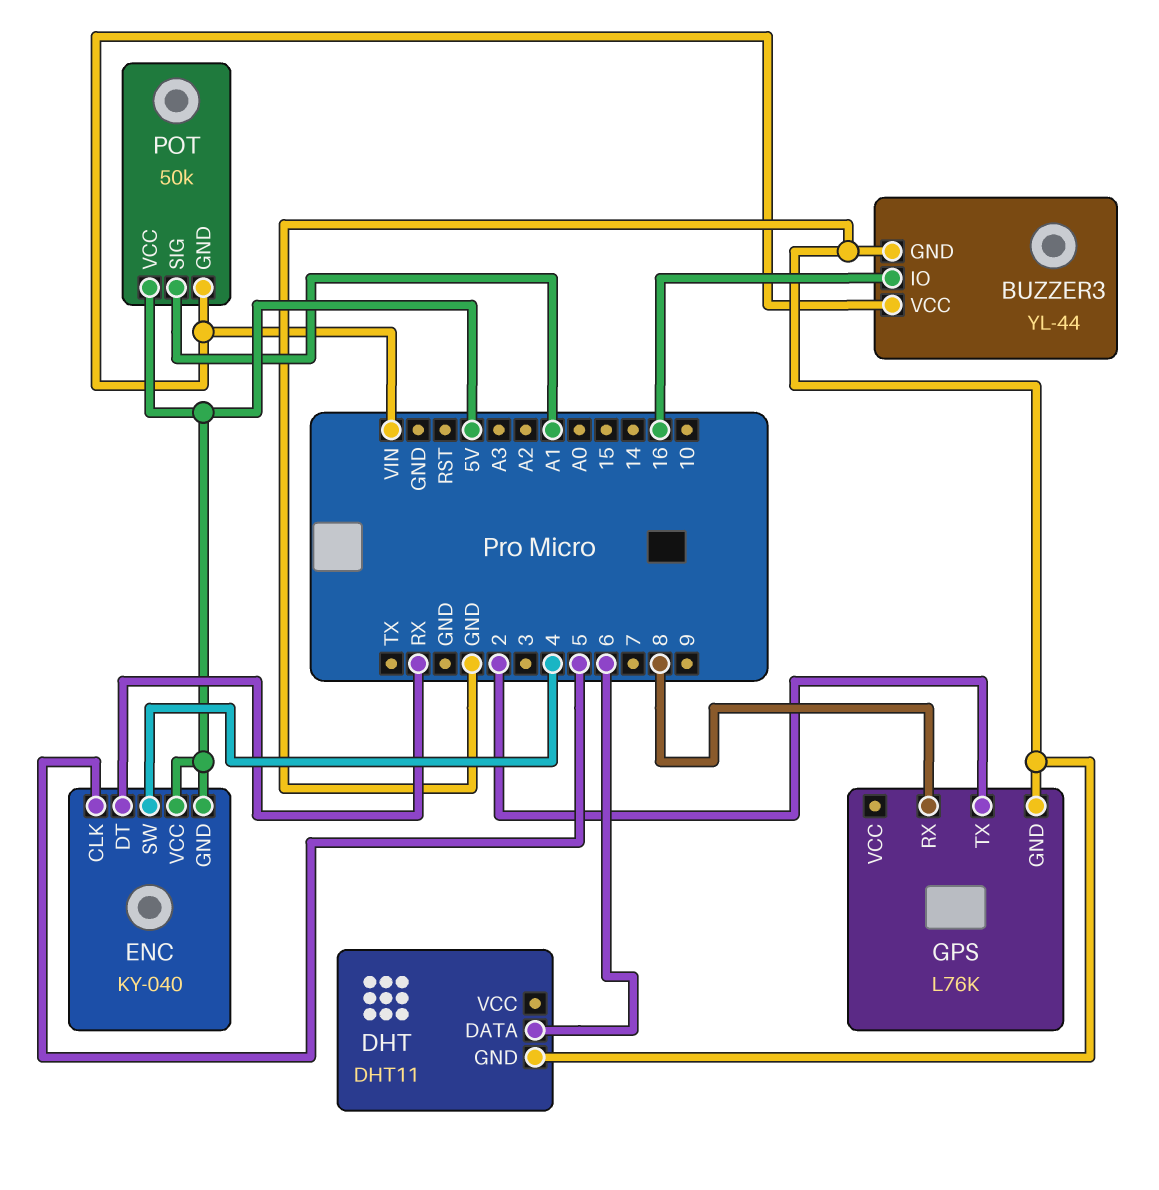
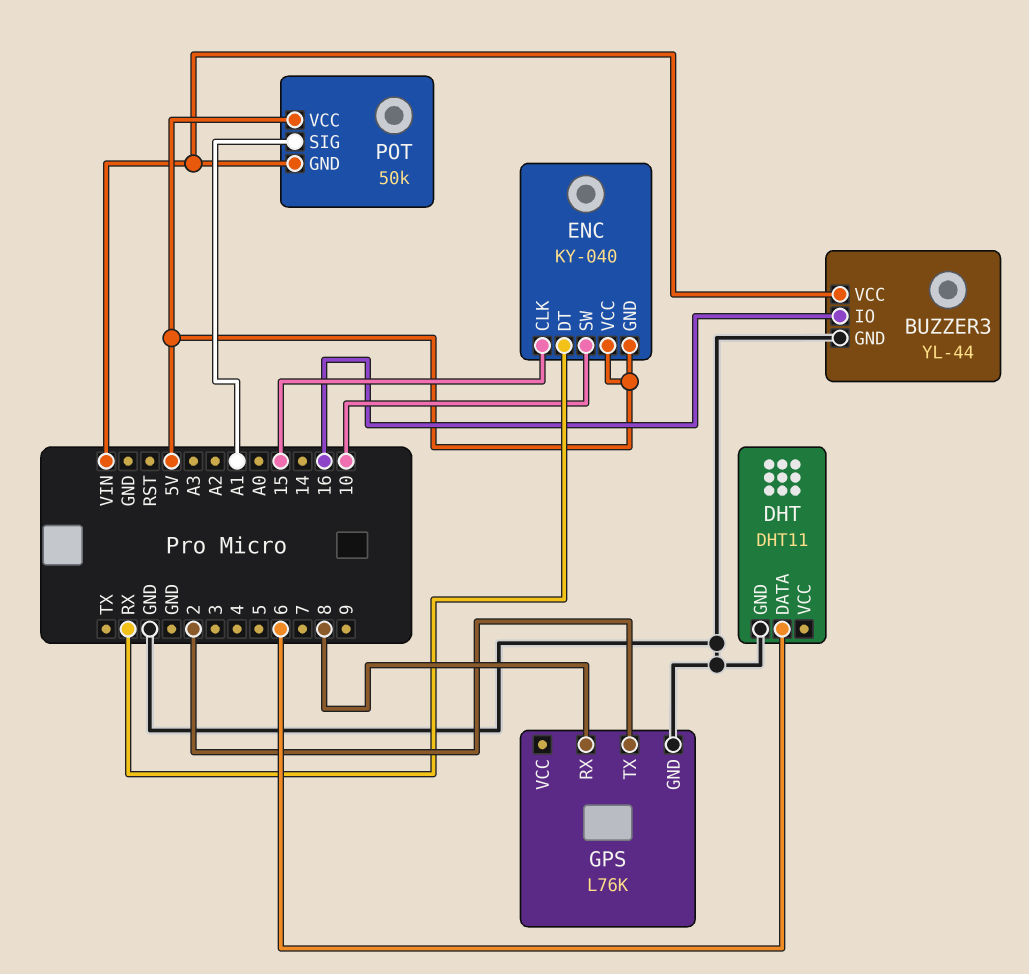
ENC pin CLK: 5 -> 15
ENC pin SW: 4 -> 10

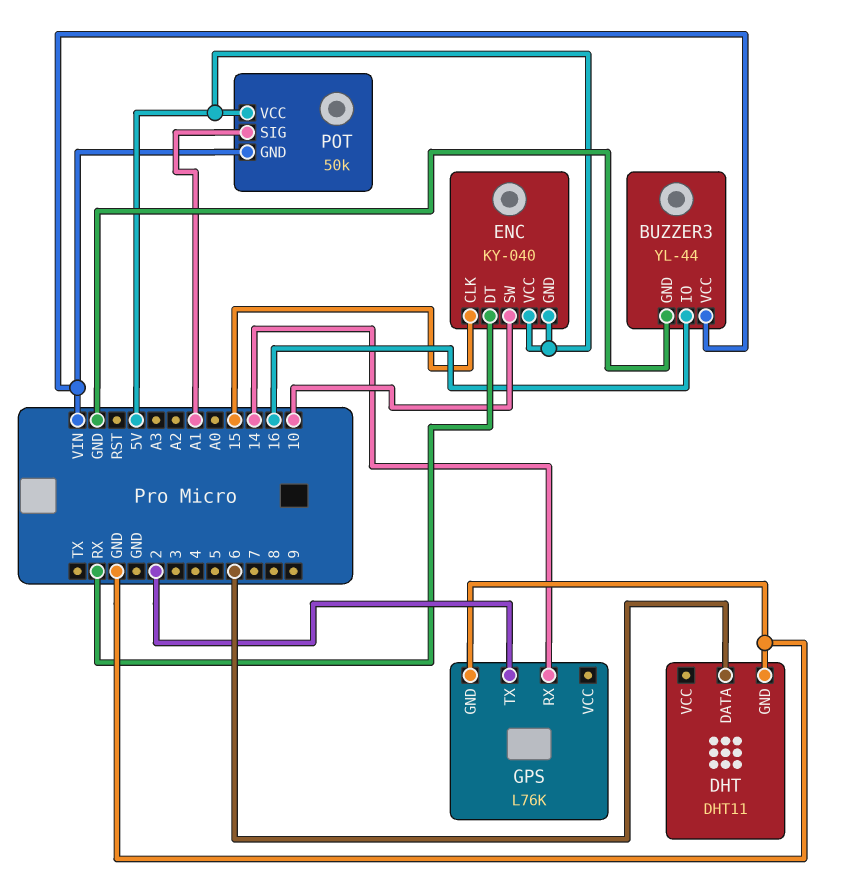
GPS pin RX: 8 -> 14

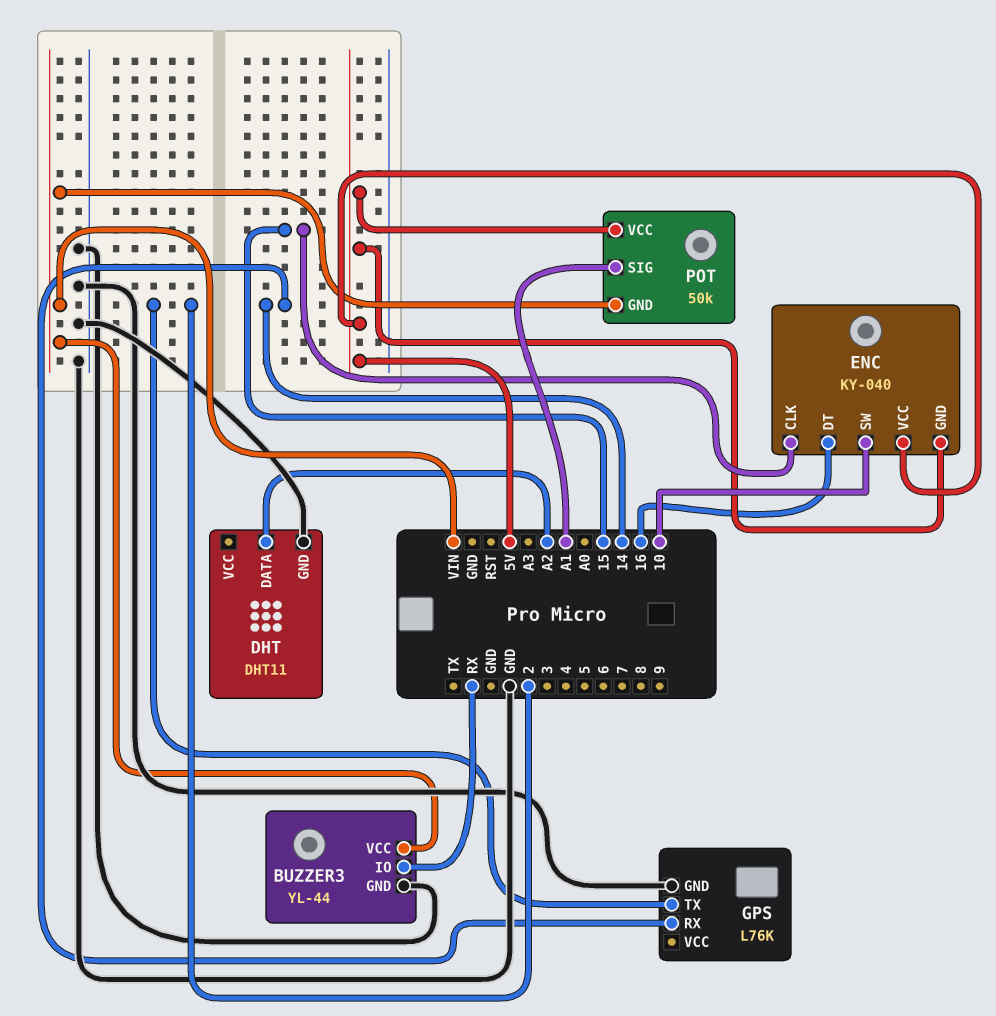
BUZZER3 pin IO: 16 -> RX
DHT pin DATA: 6 -> A2
ENC pin DT: RX -> 16

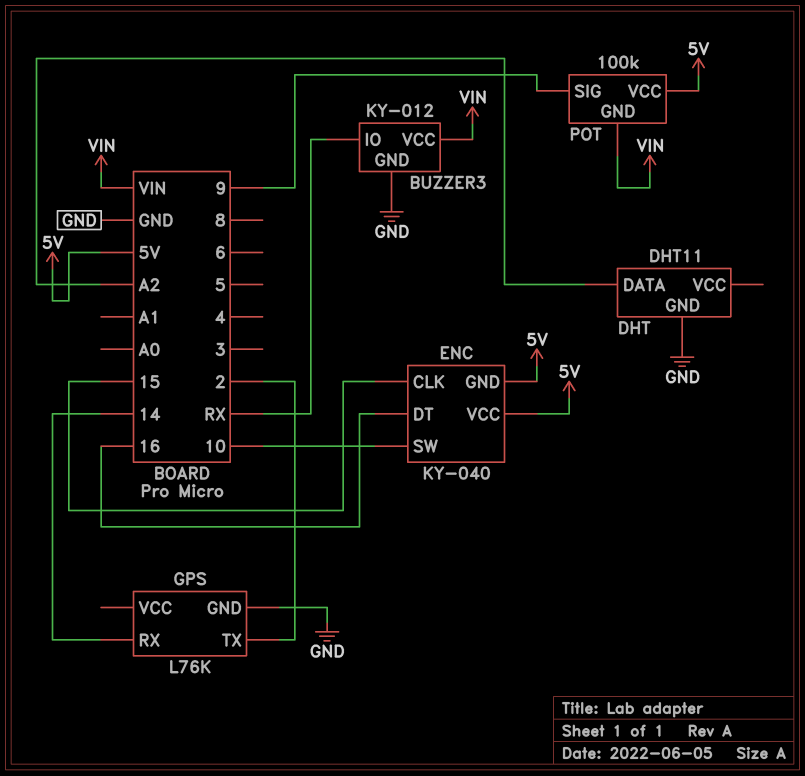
BUZZER3: YL-44 -> KY-012
POT: 50k -> 100k
POT pin SIG: A1 -> 9

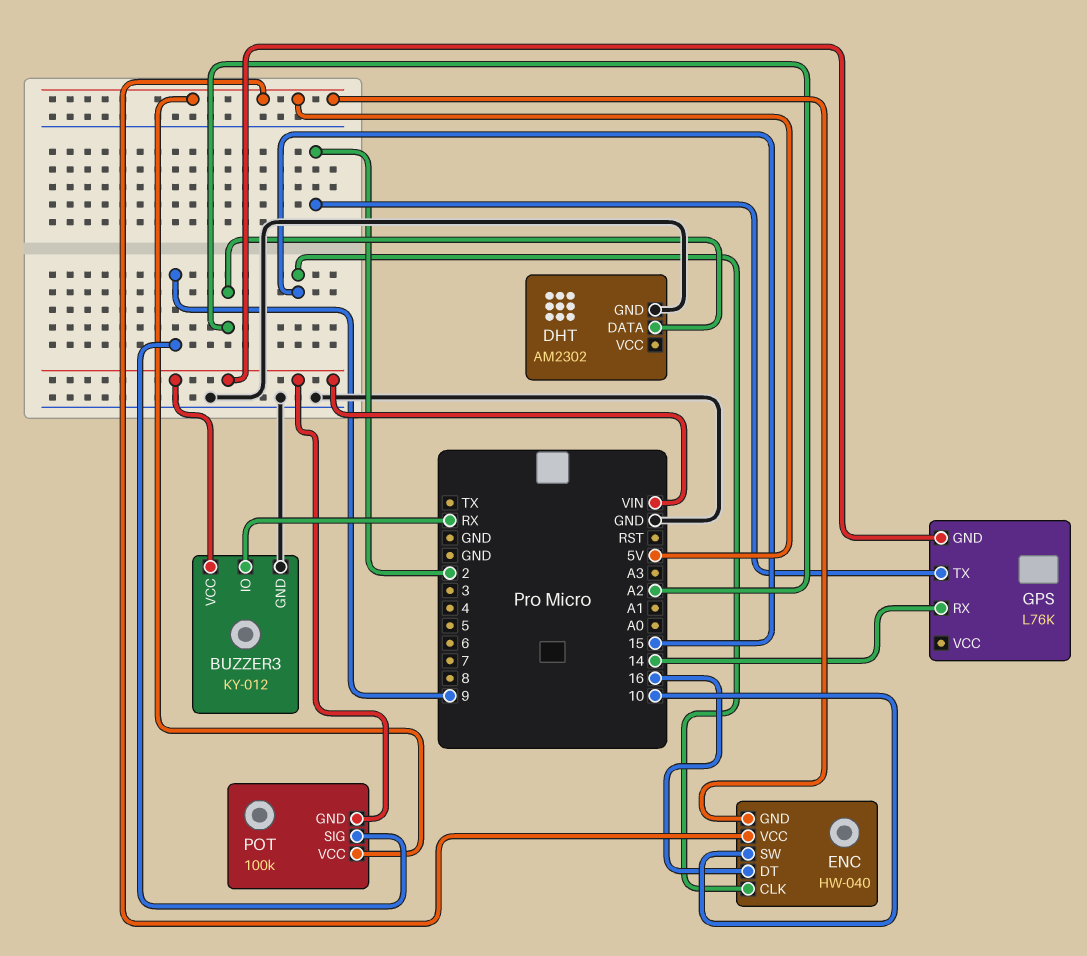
DHT: DHT11 -> AM2302
ENC: KY-040 -> HW-040
GPS pin GND: GND -> VIN

